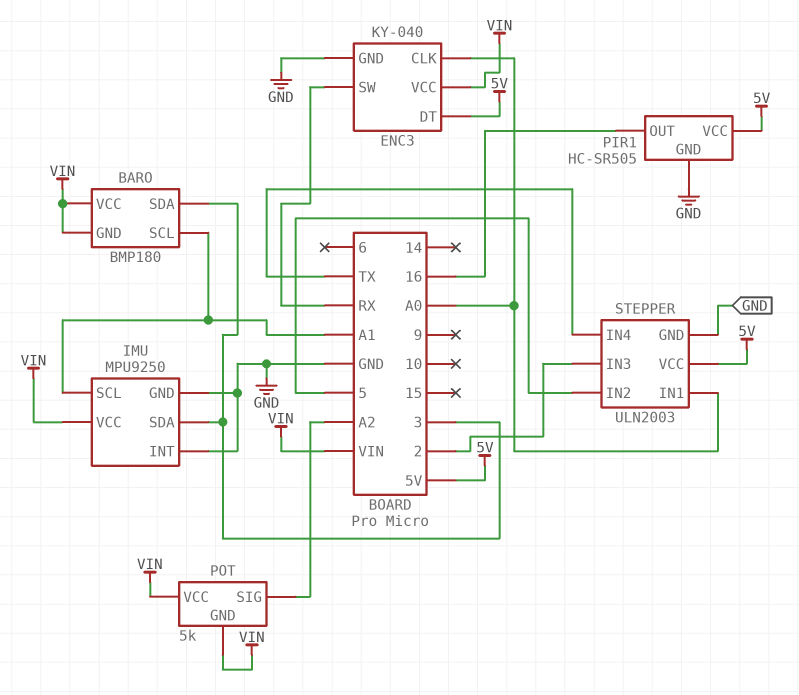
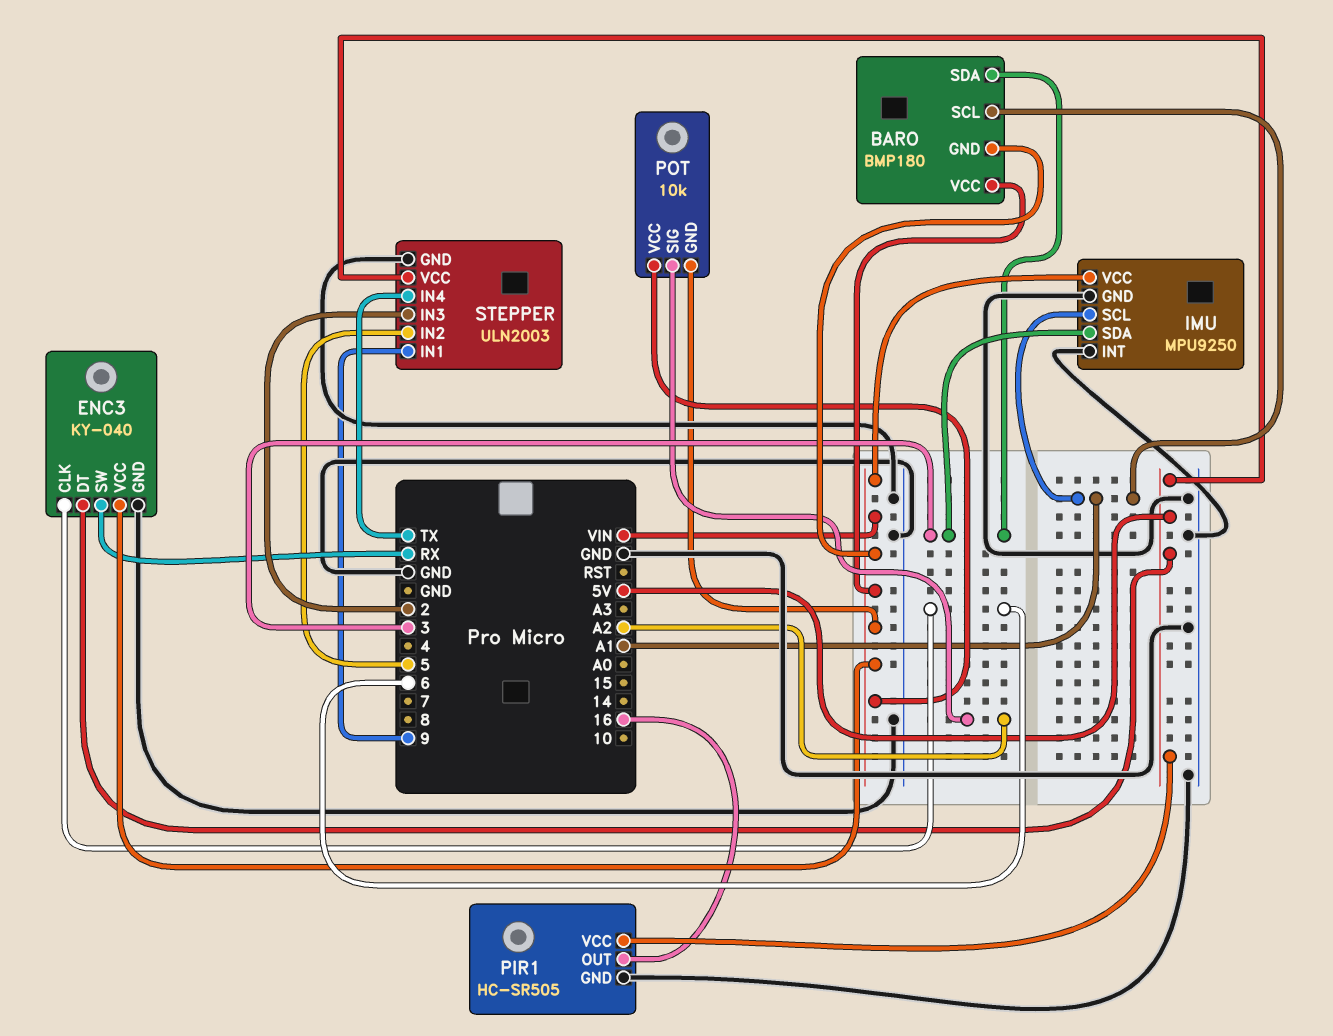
ENC3 pin CLK: A0 -> 6
POT: 5k -> 10k
STEPPER pin IN1: A0 -> 9

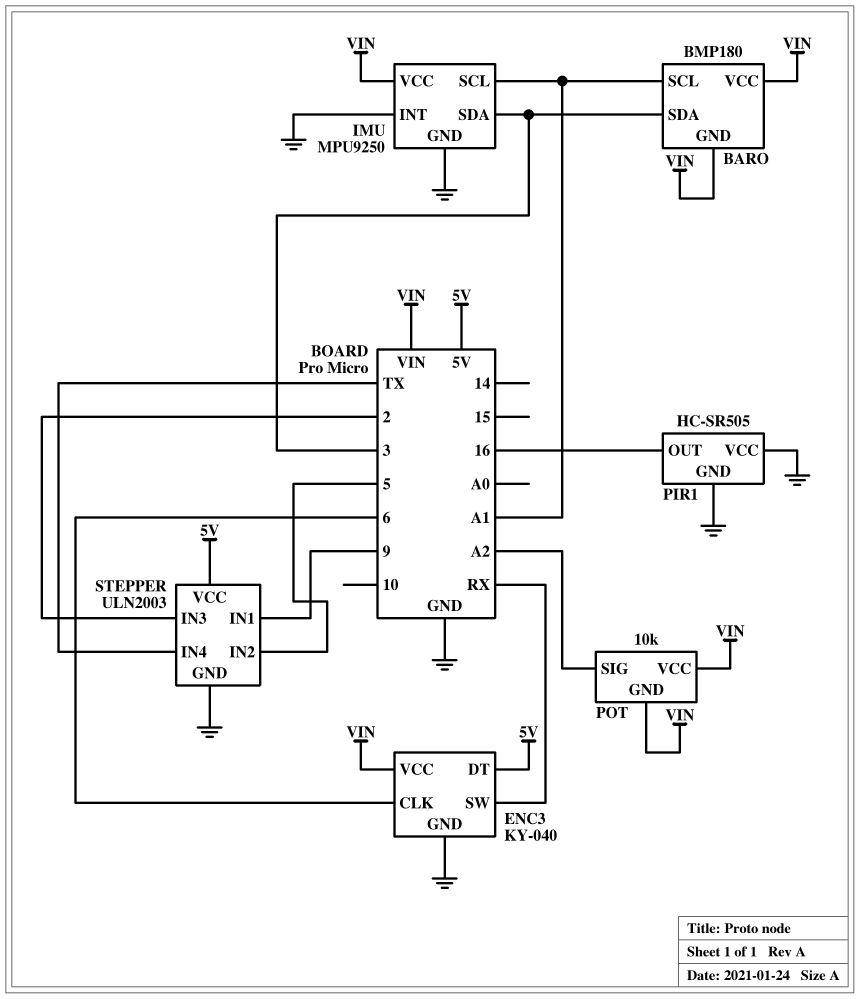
PIR1 pin VCC: 5V -> GND

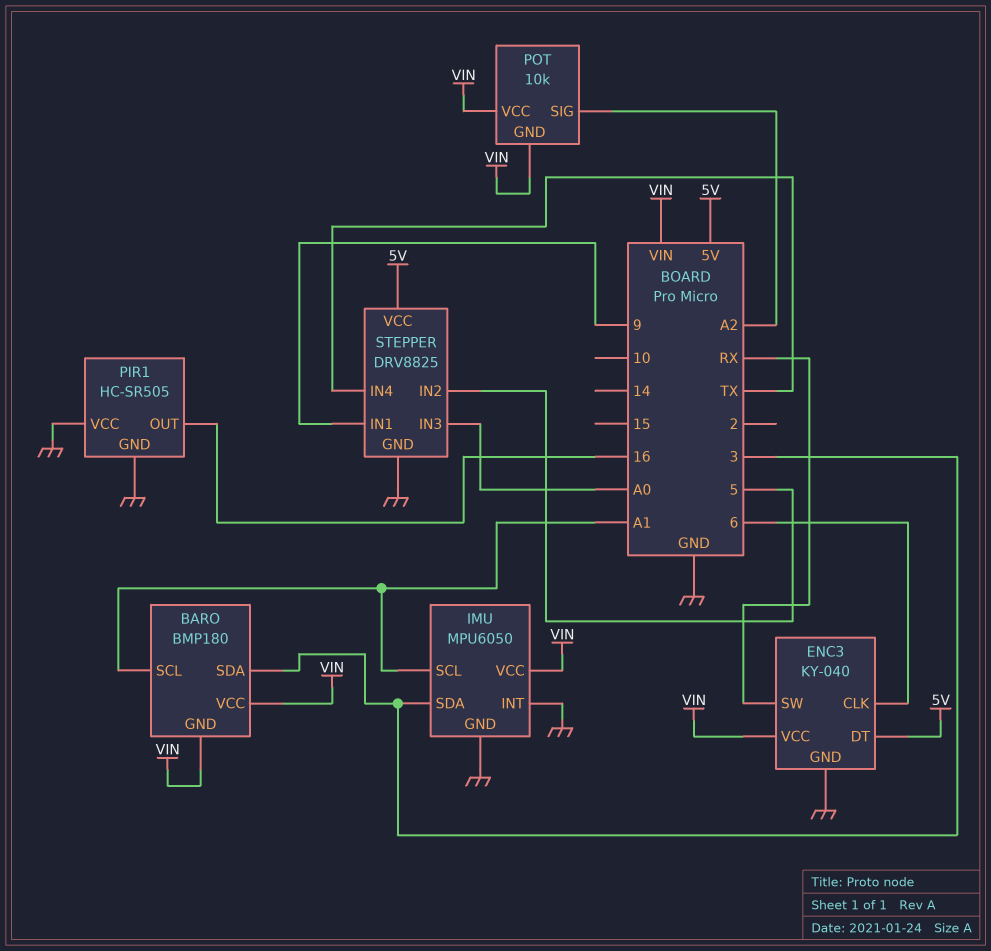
IMU: MPU9250 -> MPU6050
STEPPER: ULN2003 -> DRV8825
STEPPER pin IN3: 2 -> A0

